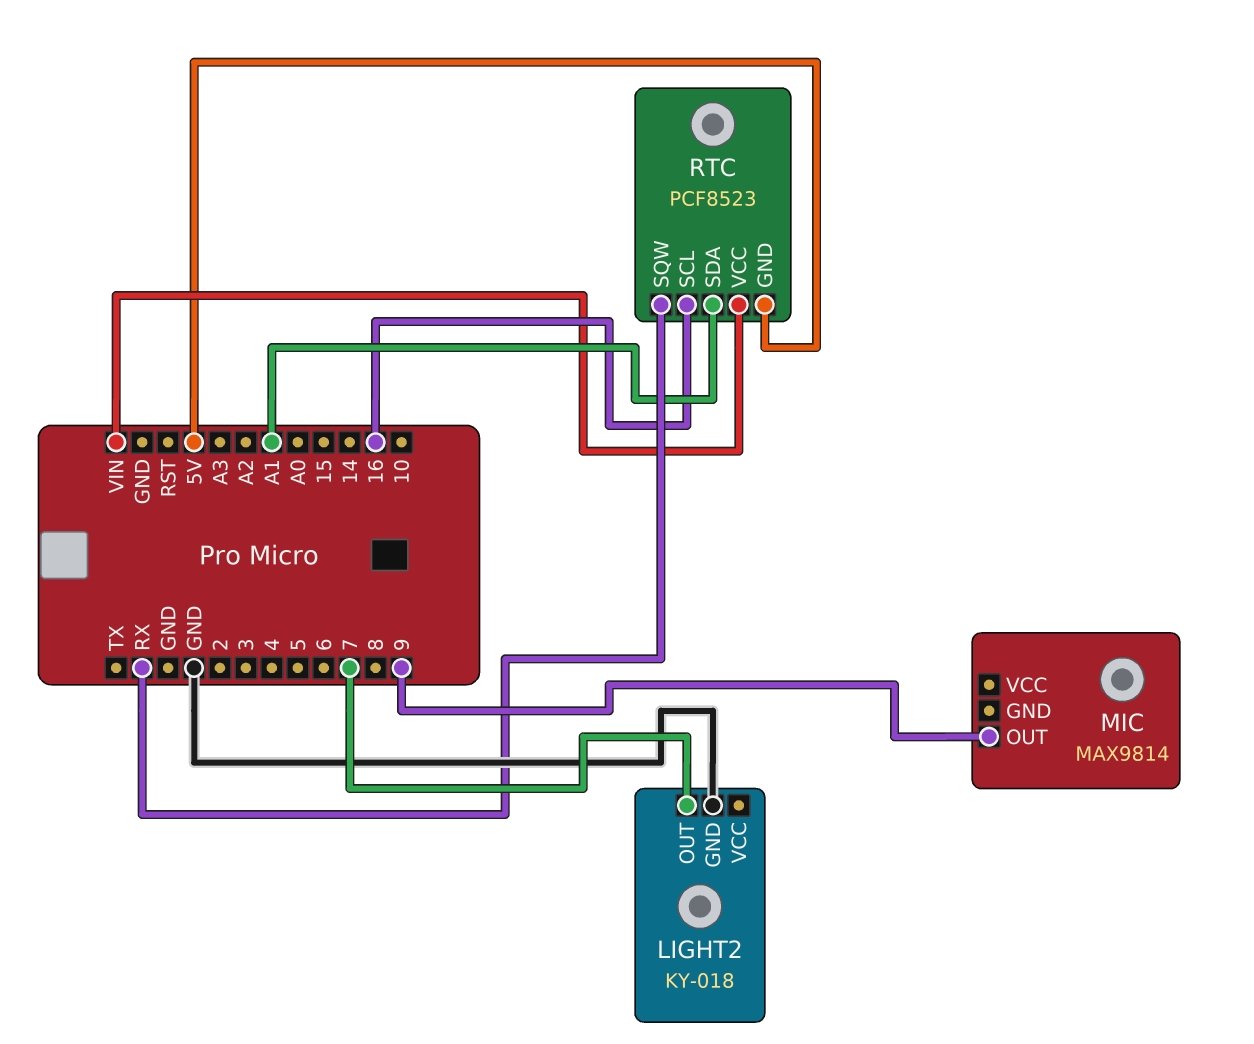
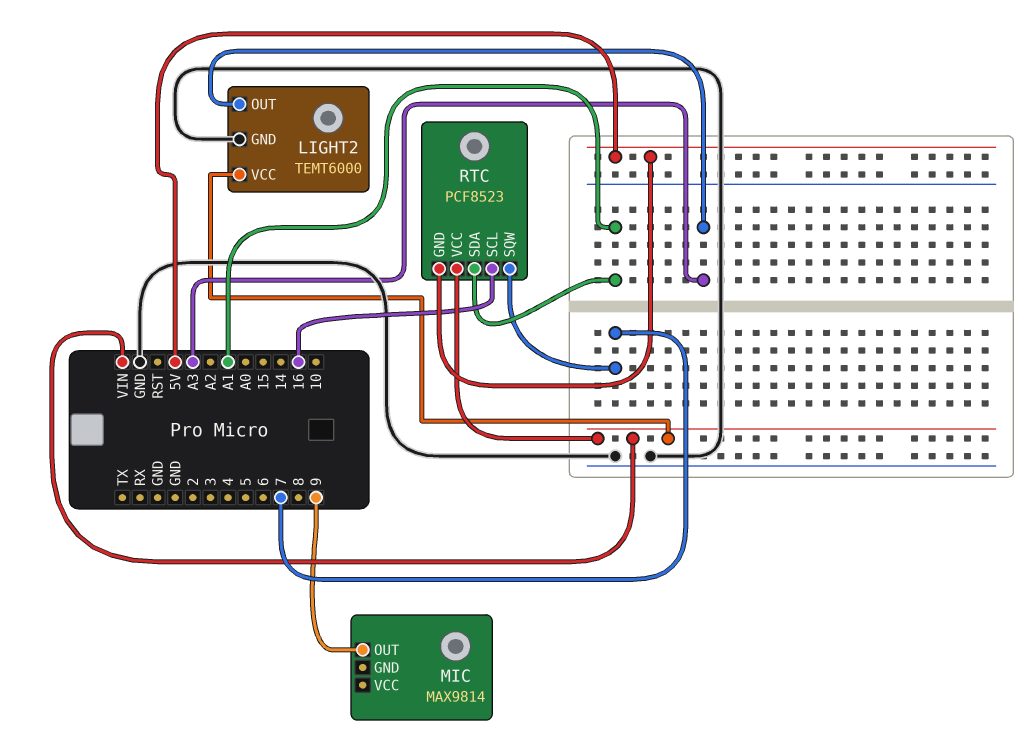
LIGHT2: KY-018 -> TEMT6000
LIGHT2 pin OUT: 7 -> A3
LIGHT2 pin VCC: none -> VIN
RTC pin SQW: RX -> 7

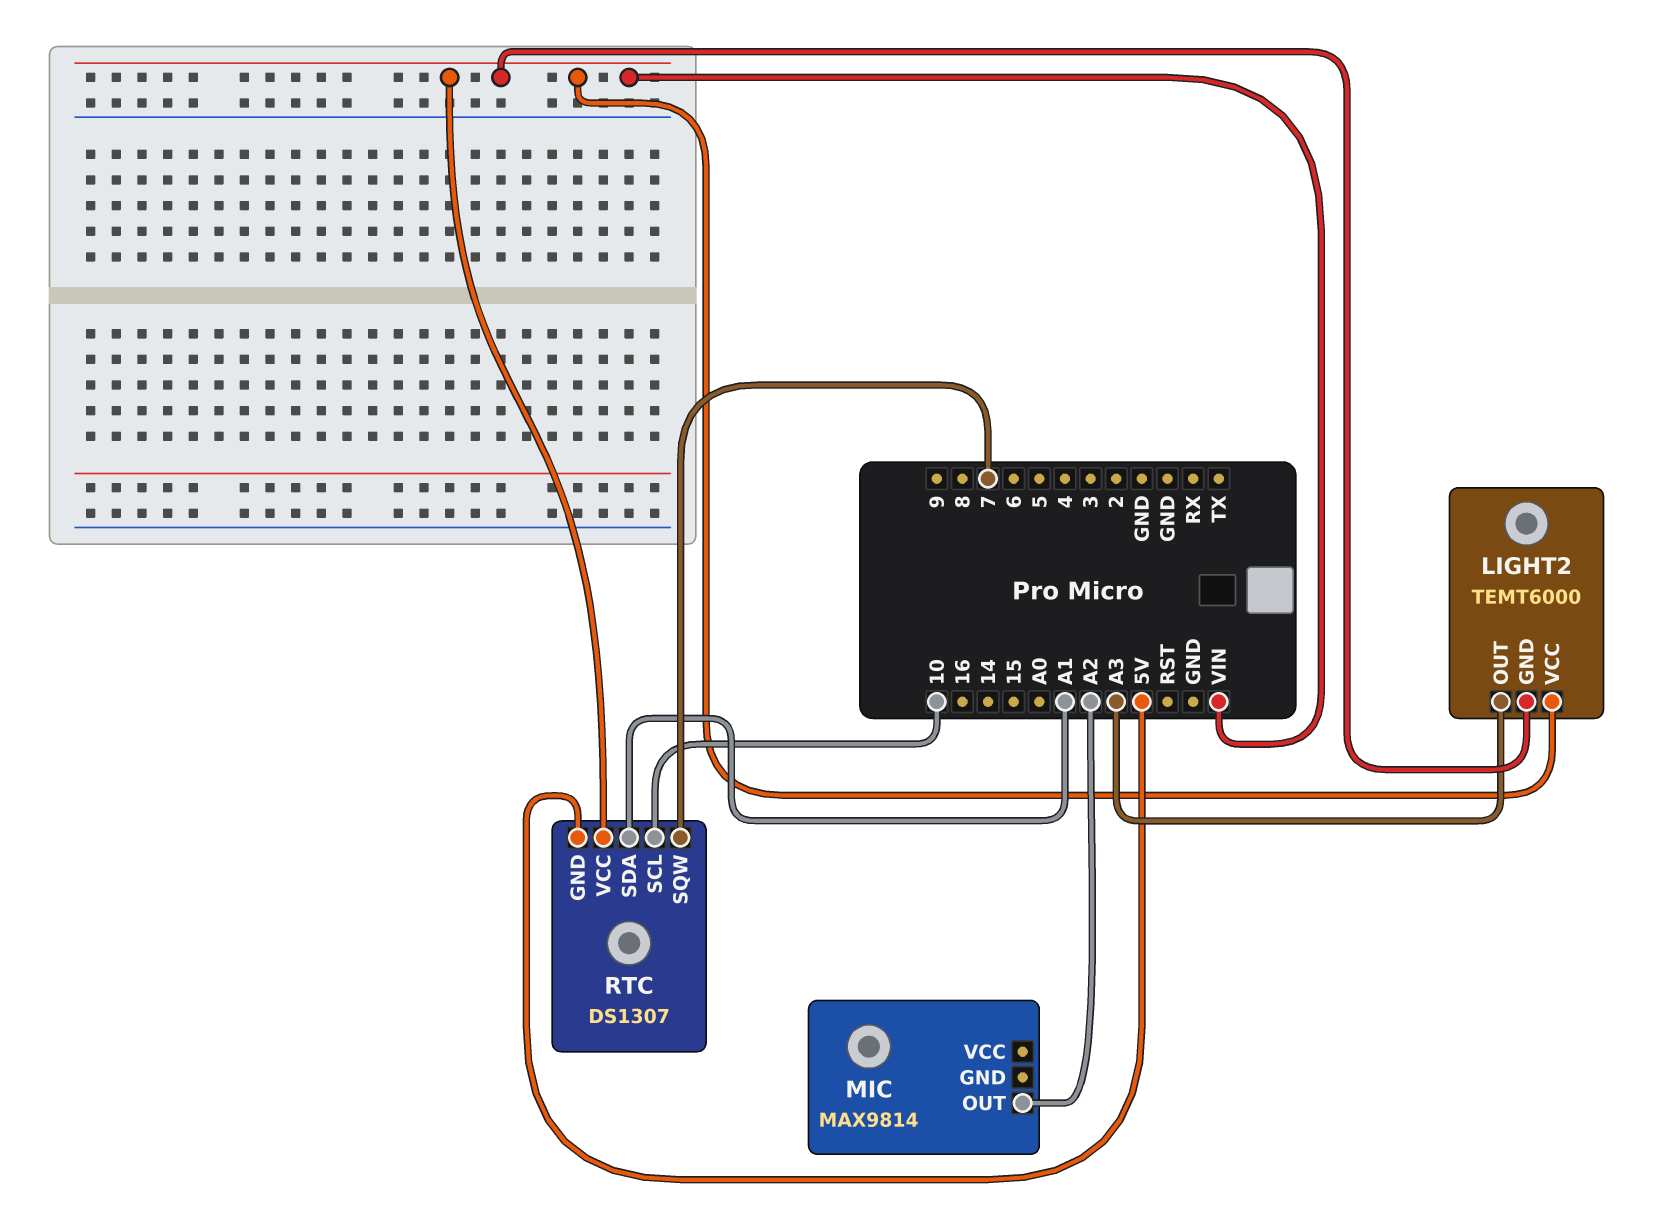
LIGHT2 pin GND: GND -> VIN
MIC pin OUT: 9 -> A2
RTC: PCF8523 -> DS1307
RTC pin SCL: 16 -> 10

